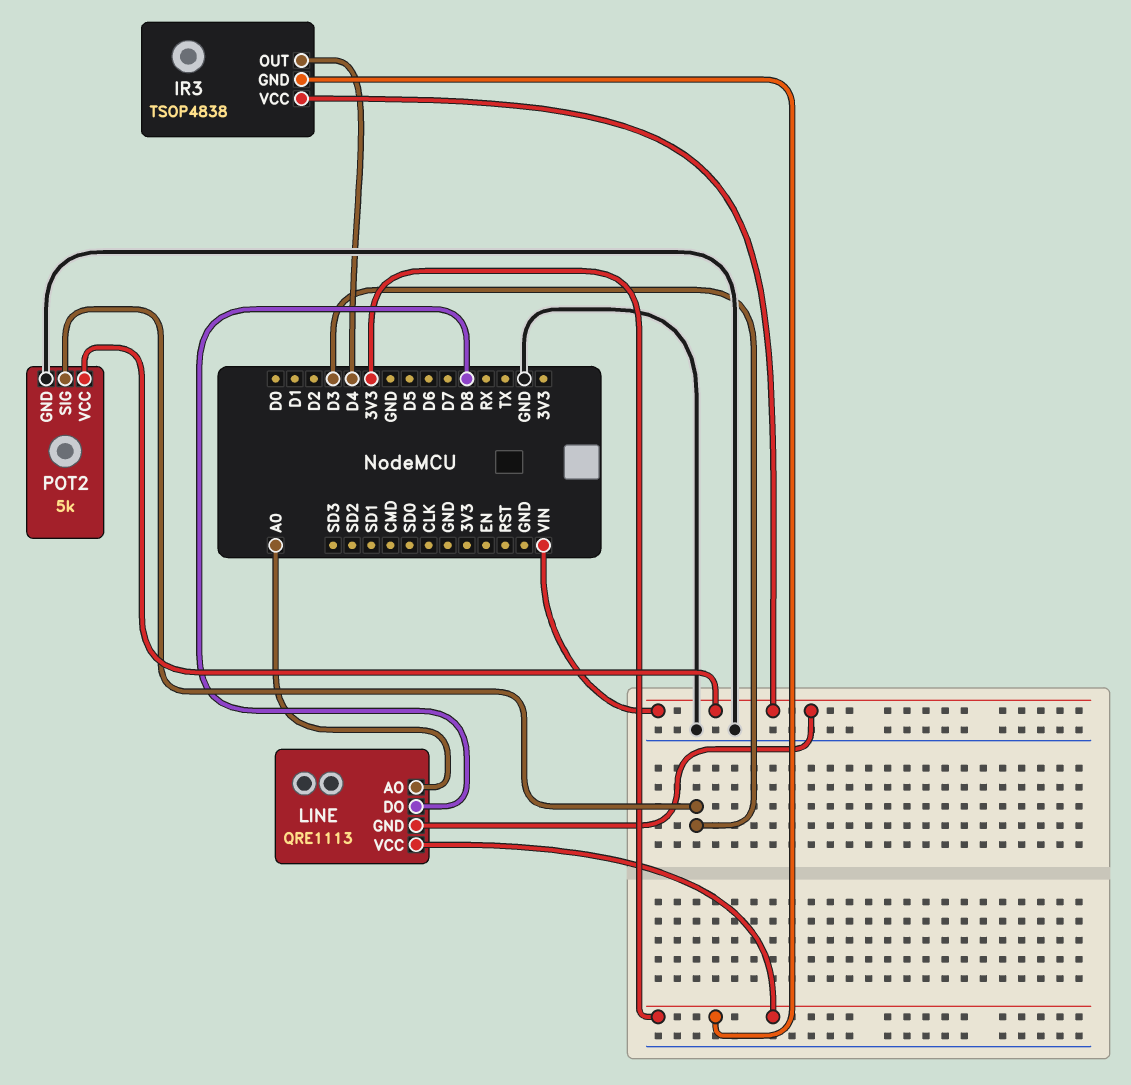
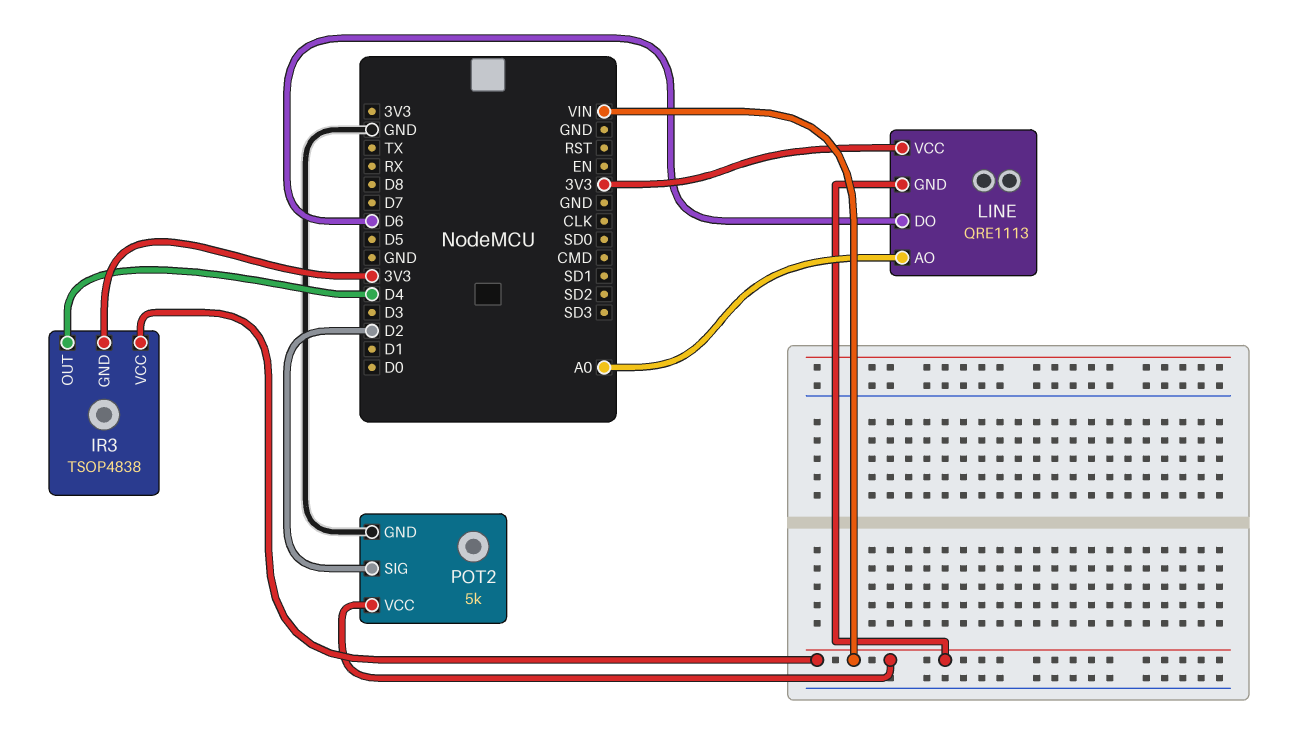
LINE pin DO: D8 -> D6
POT2 pin SIG: D3 -> D2

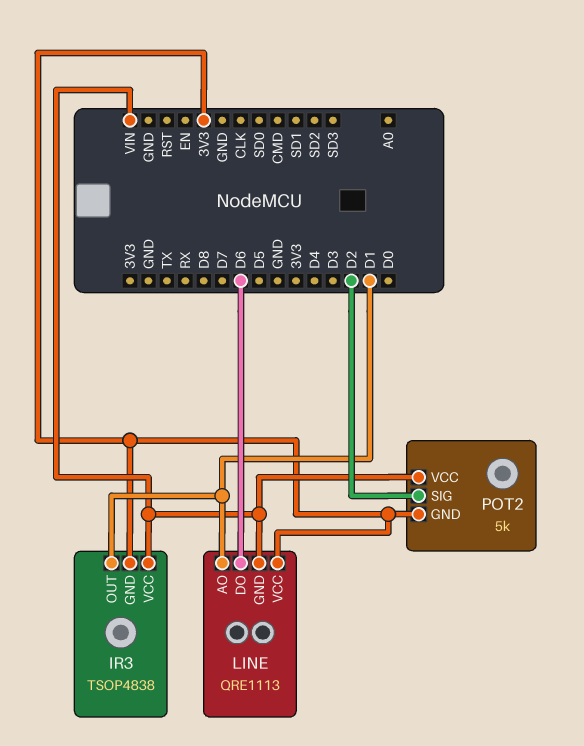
IR3 pin OUT: D4 -> D1
LINE pin AO: A0 -> D1
POT2 pin GND: GND -> 3V3

